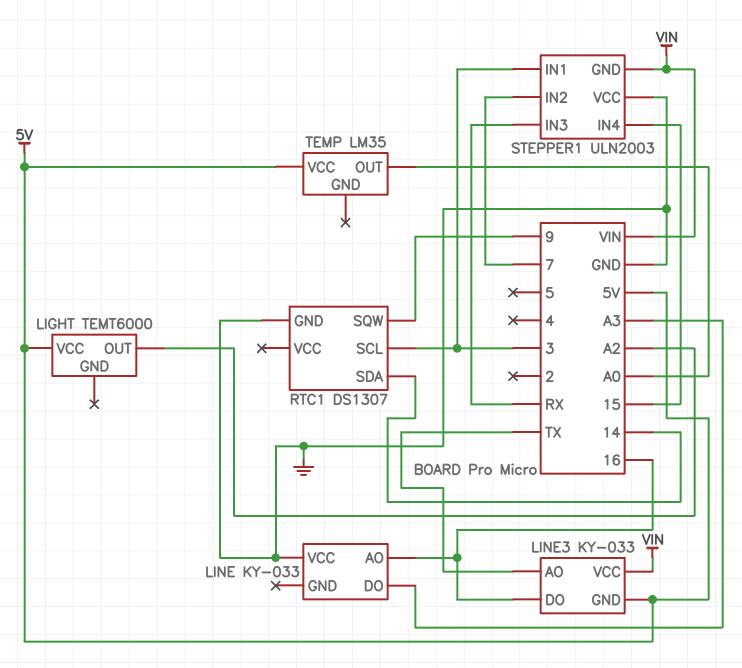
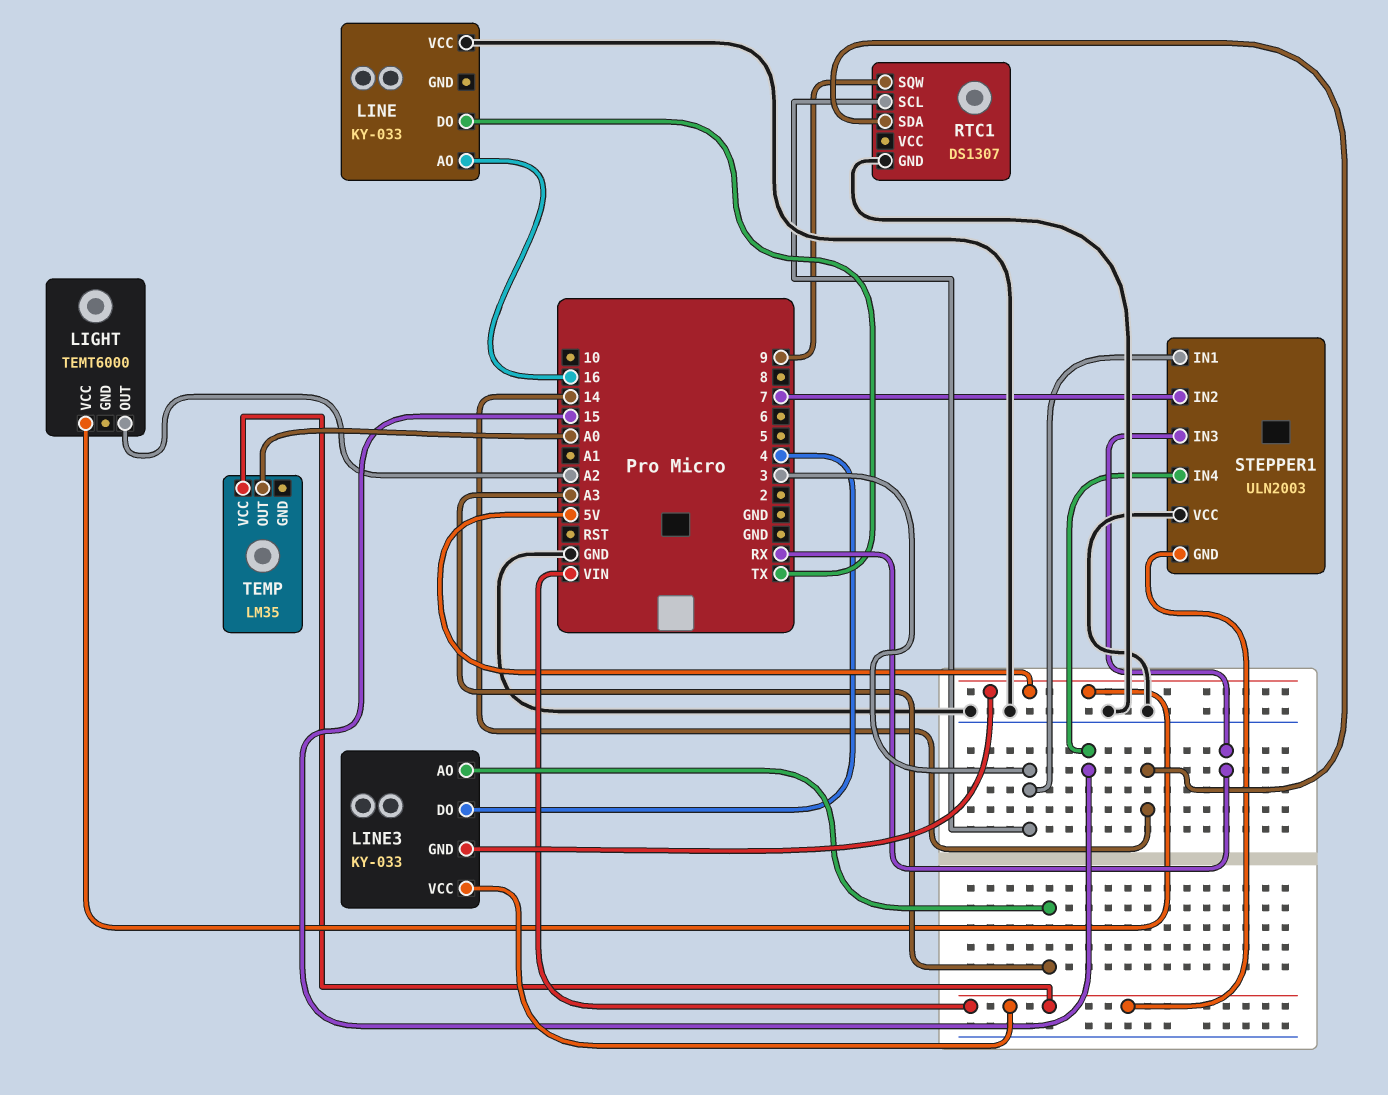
LINE pin DO: A3 -> TX
LINE3 pin AO: TX -> A3
LINE3 pin DO: 16 -> 4
TEMP pin VCC: 5V -> VIN

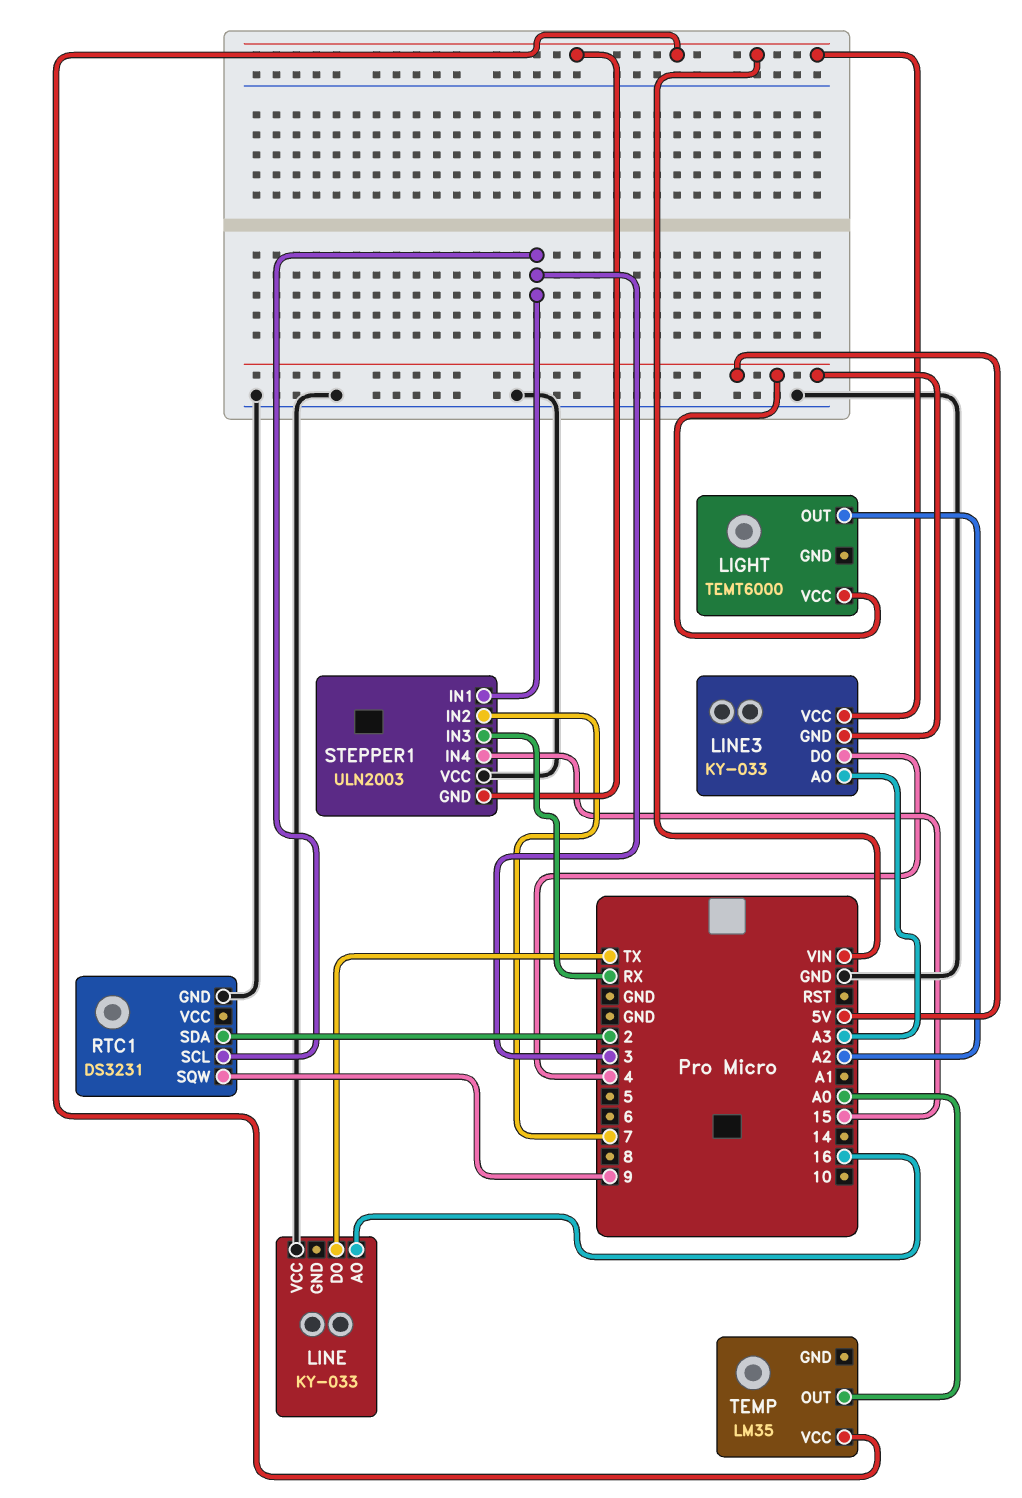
RTC1: DS1307 -> DS3231
RTC1 pin SDA: 14 -> 2

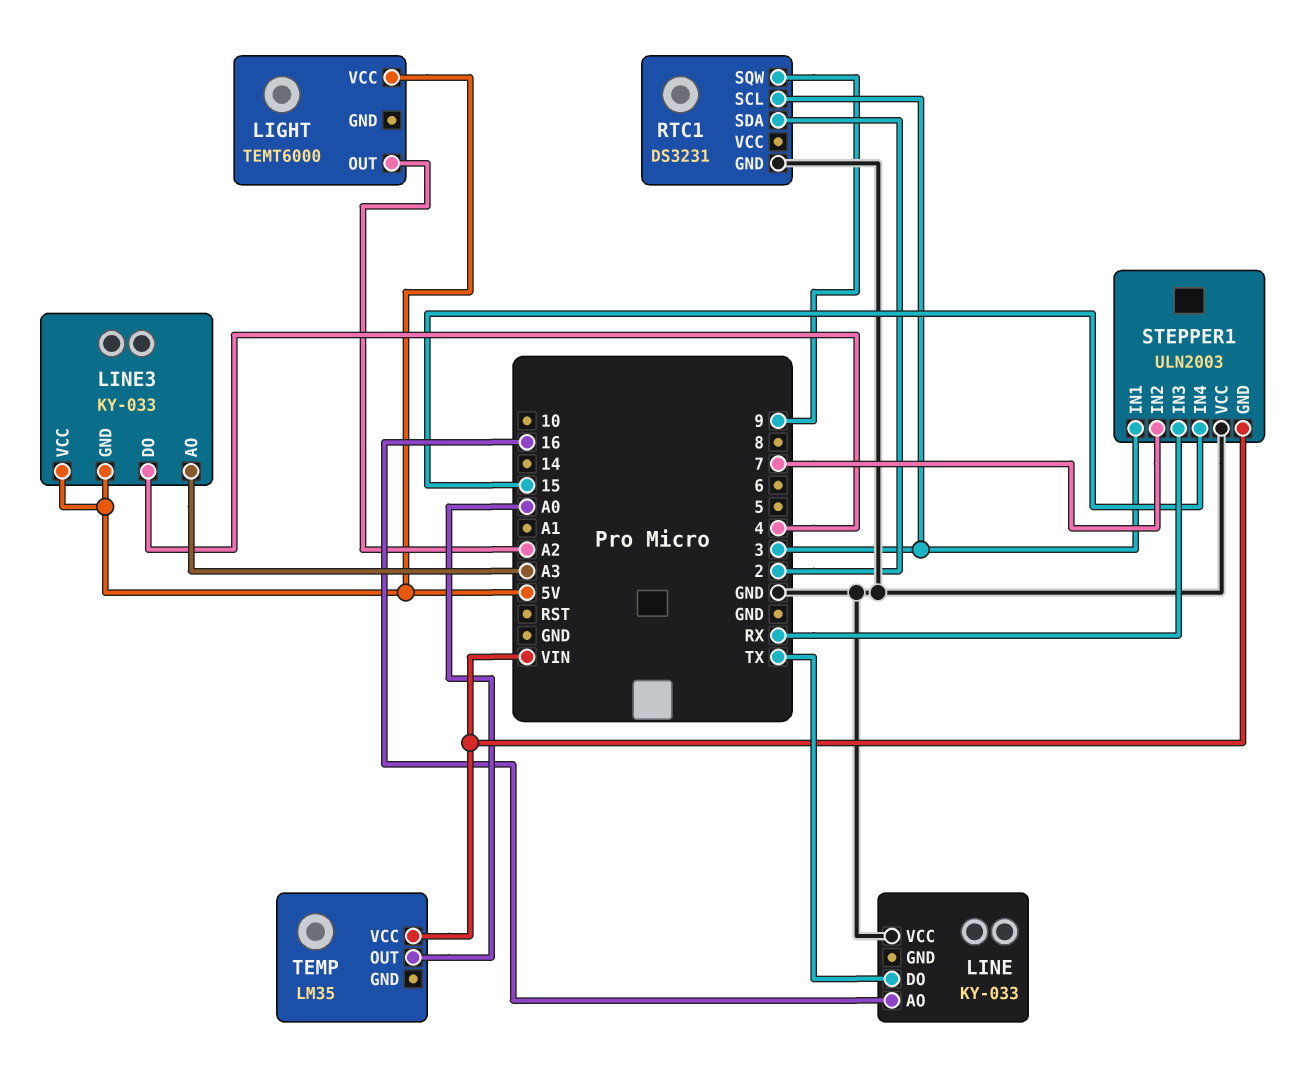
LINE3 pin VCC: VIN -> 5V

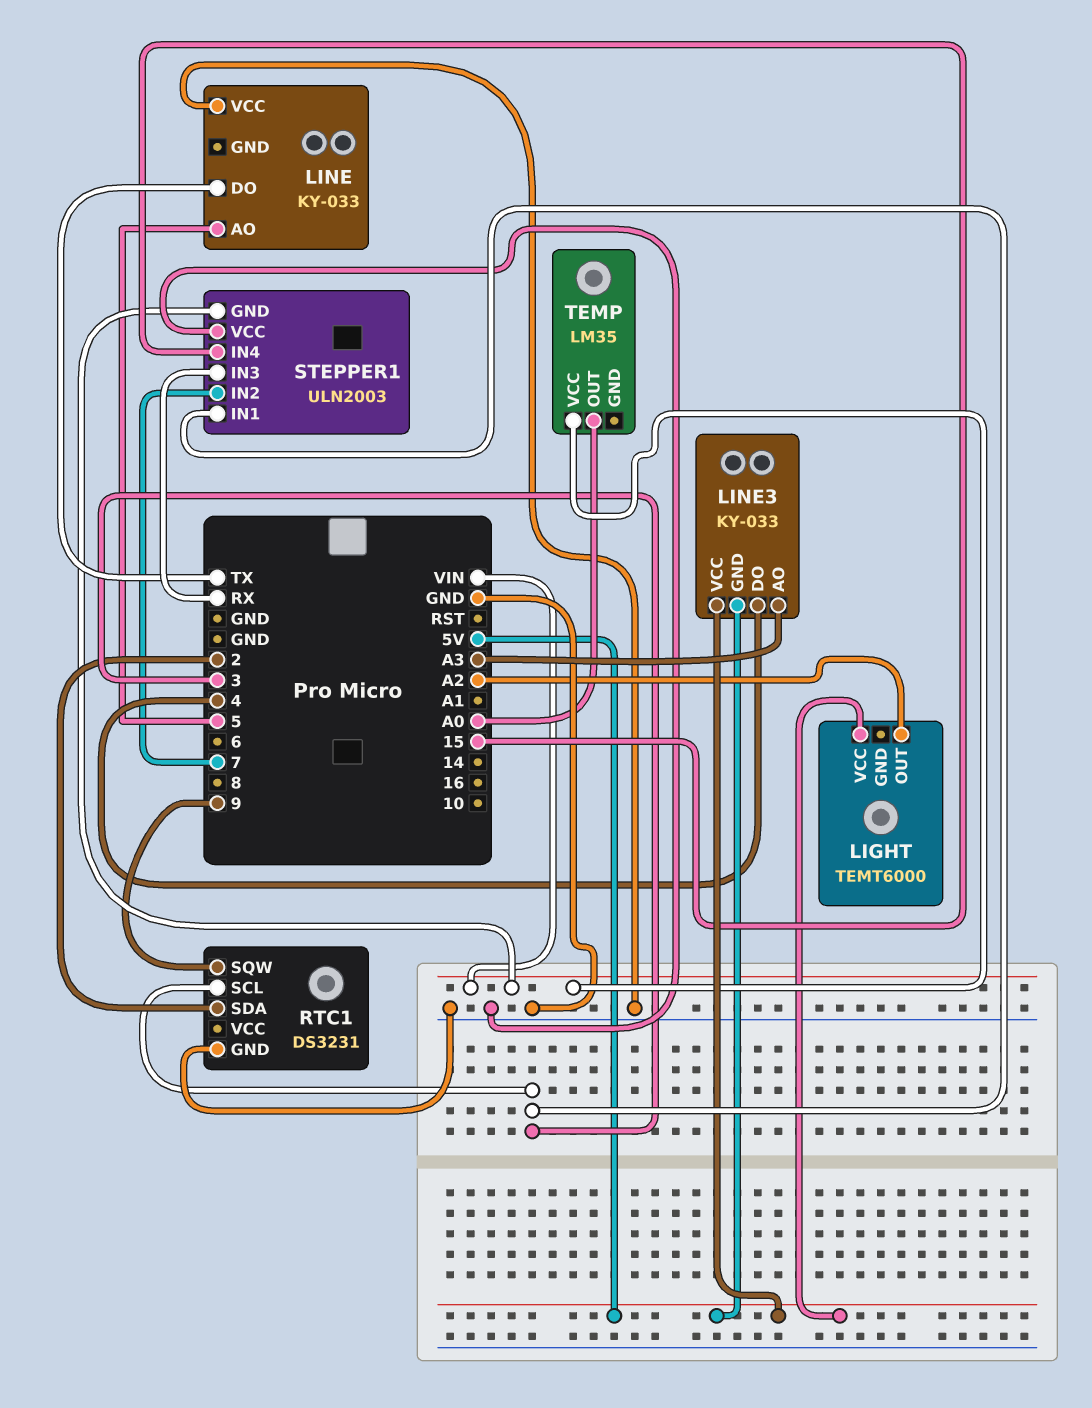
LINE pin AO: 16 -> 5

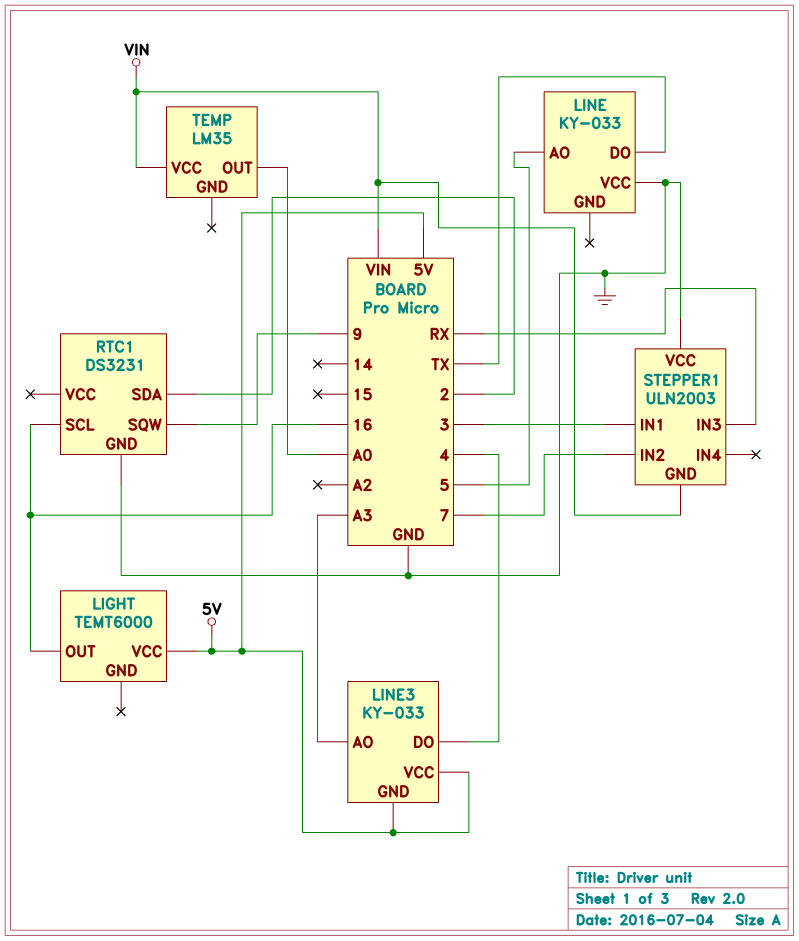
LIGHT pin OUT: A2 -> 16
RTC1 pin SCL: 3 -> 16
STEPPER1 pin IN4: 15 -> none

